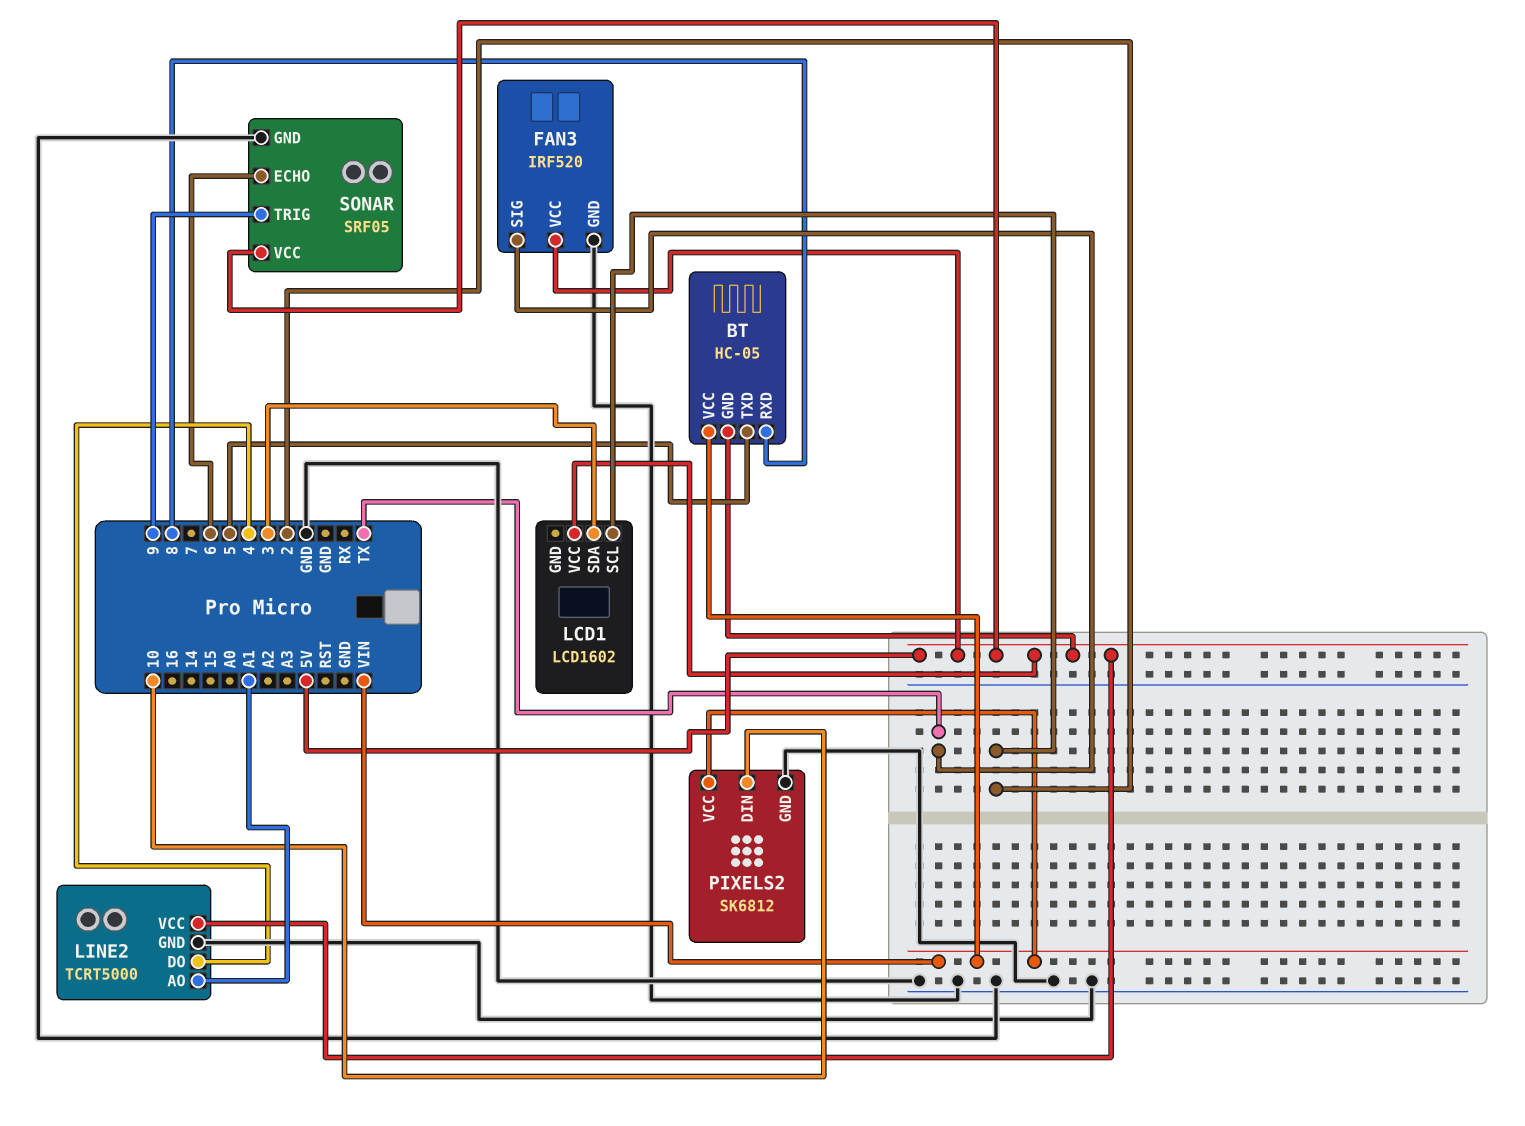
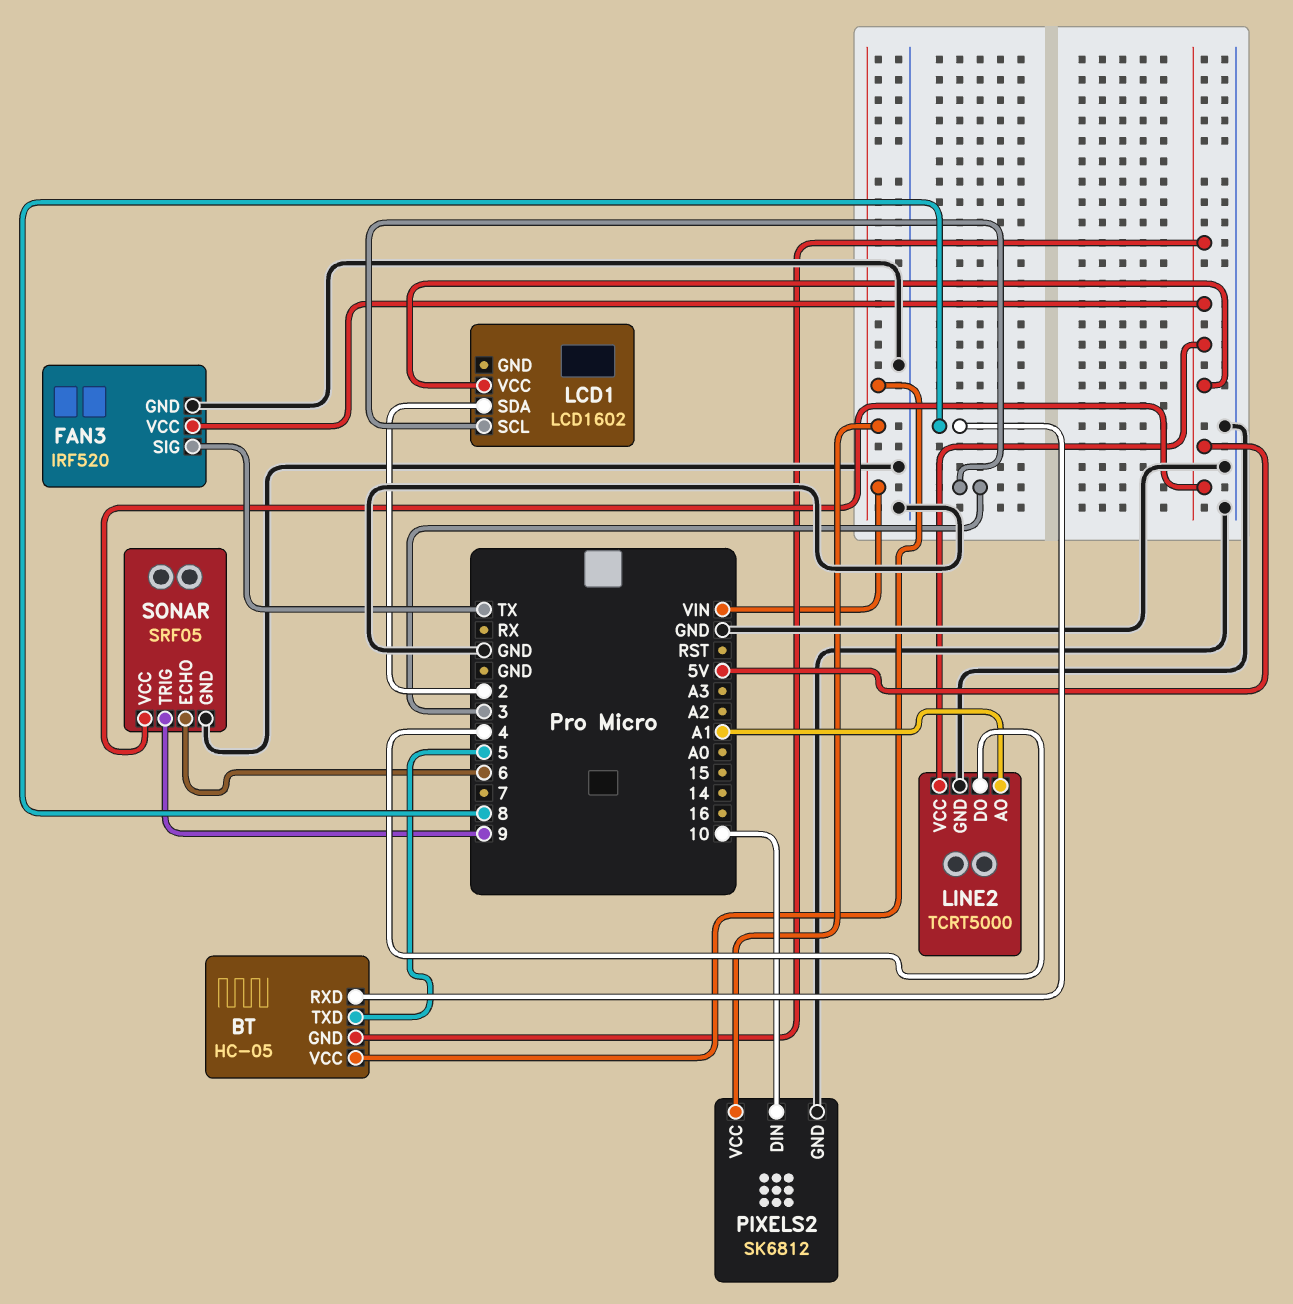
LCD1 pin SCL: 2 -> 3
LCD1 pin SDA: 3 -> 2

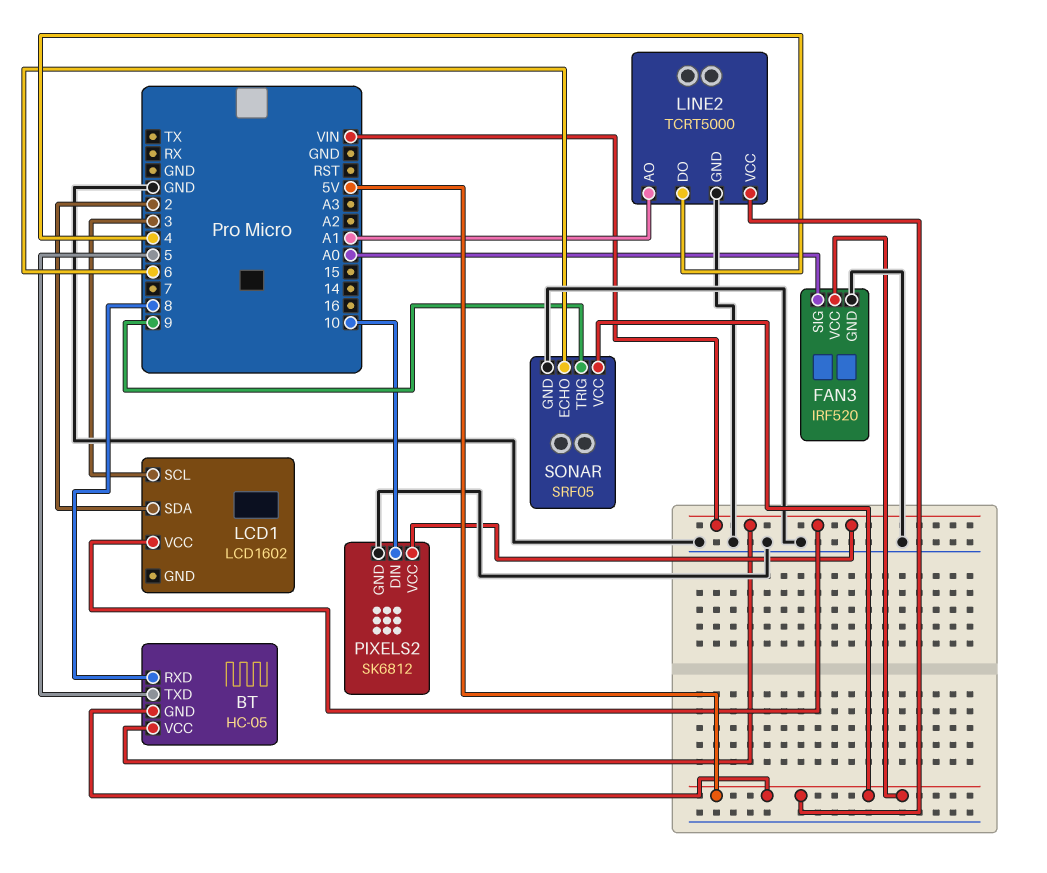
FAN3 pin SIG: TX -> A0
LCD1 pin VCC: 5V -> VIN

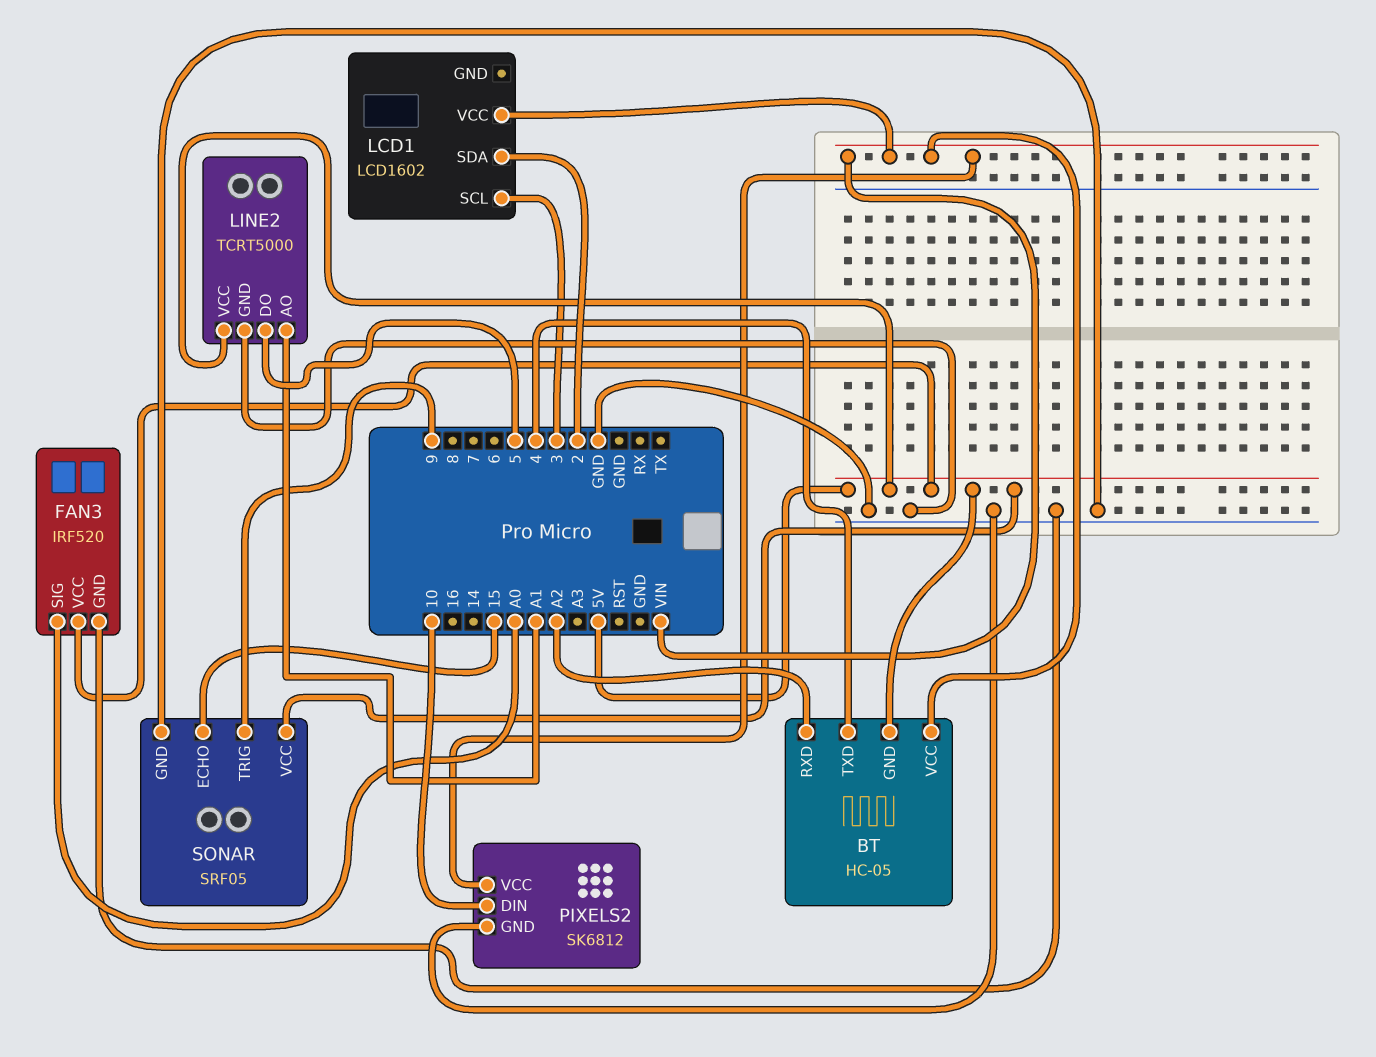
BT pin RXD: 8 -> A2
BT pin TXD: 5 -> 4
LINE2 pin DO: 4 -> 5
SONAR pin ECHO: 6 -> 15

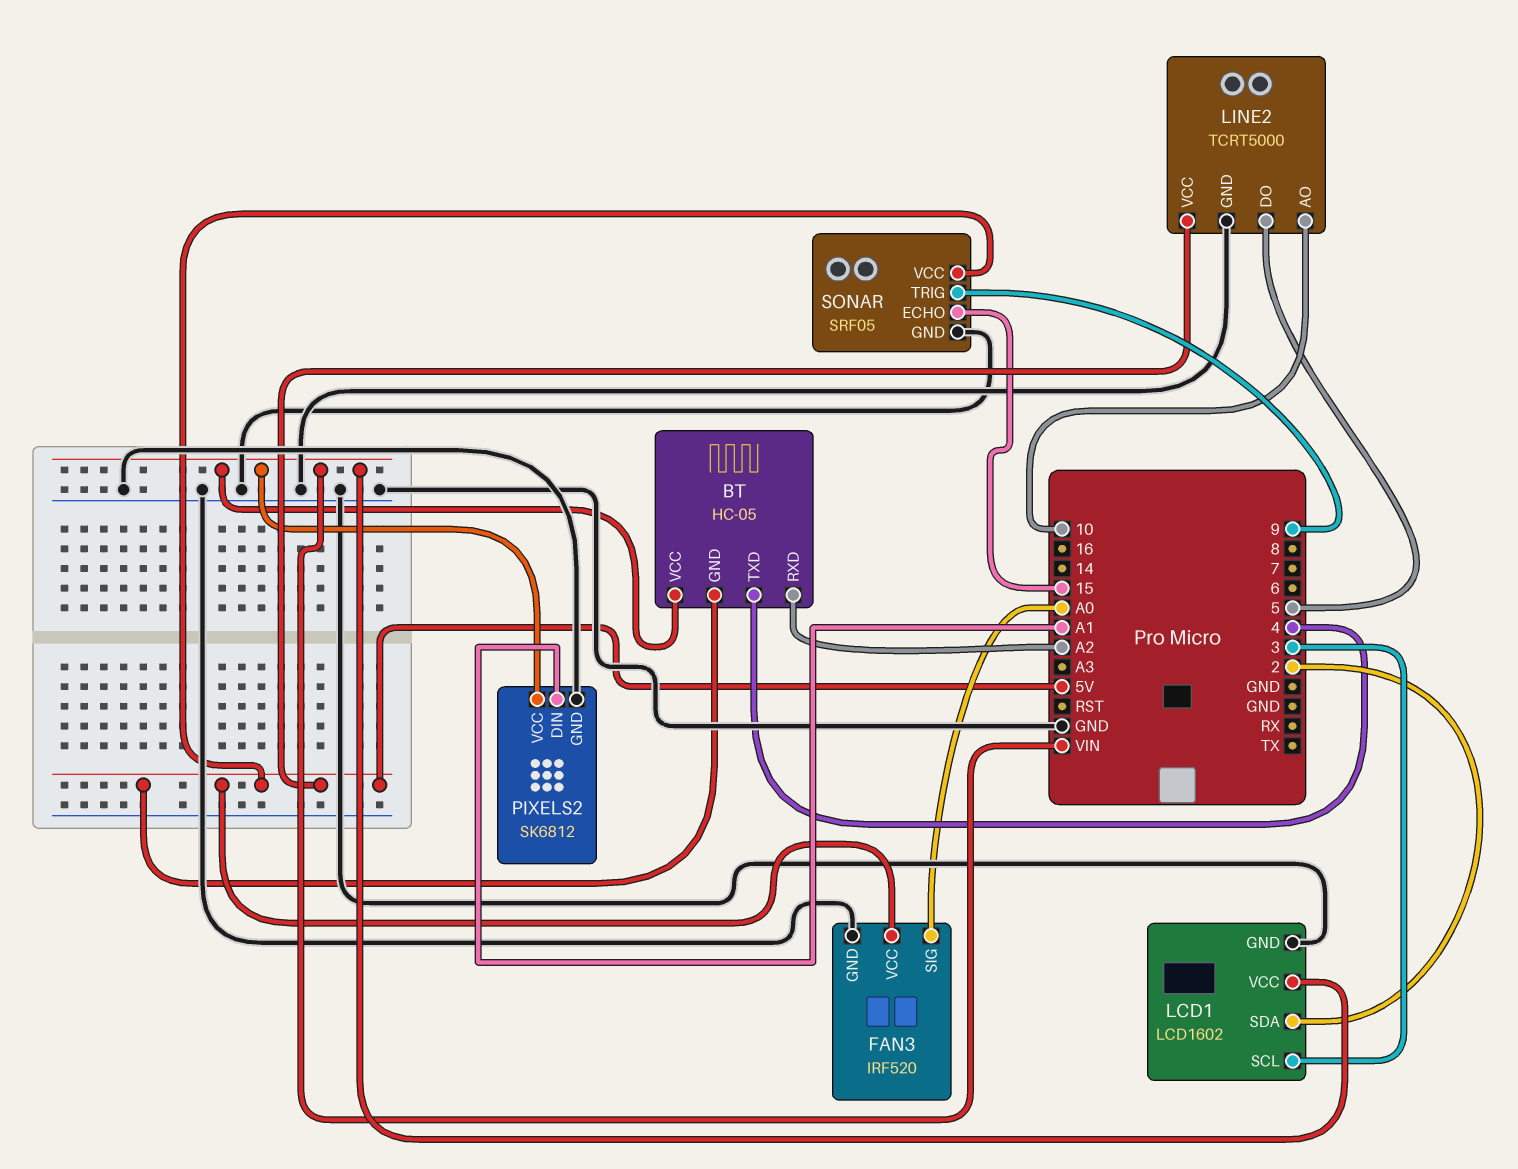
LCD1 pin GND: none -> GND
LINE2 pin AO: A1 -> 10
PIXELS2 pin DIN: 10 -> A1

